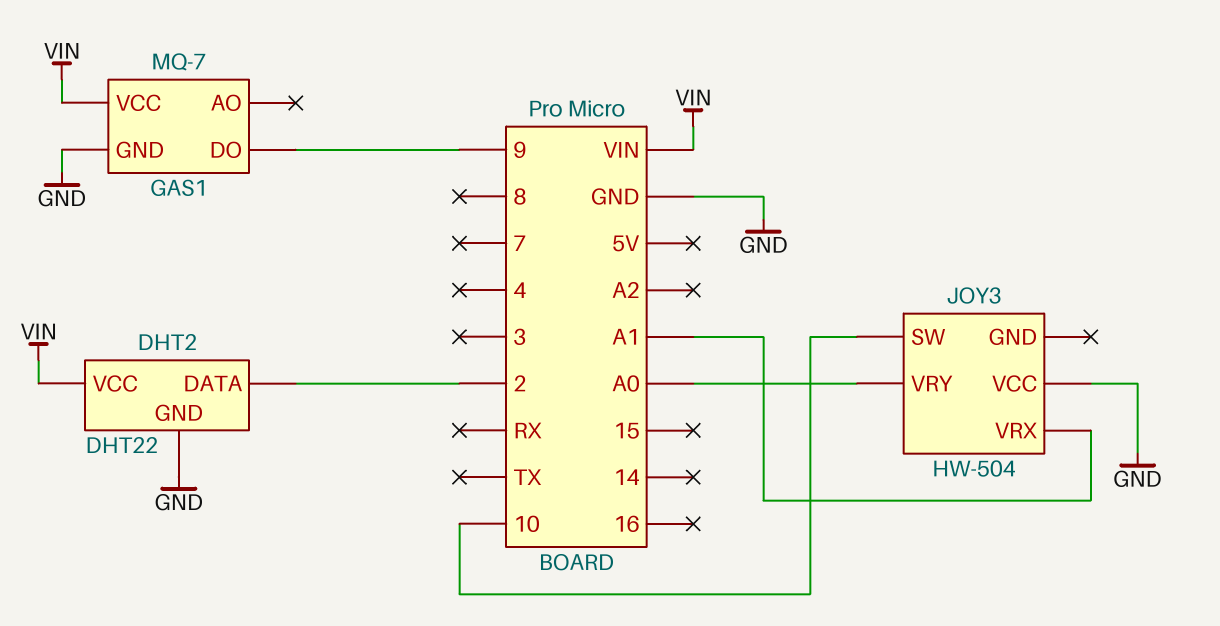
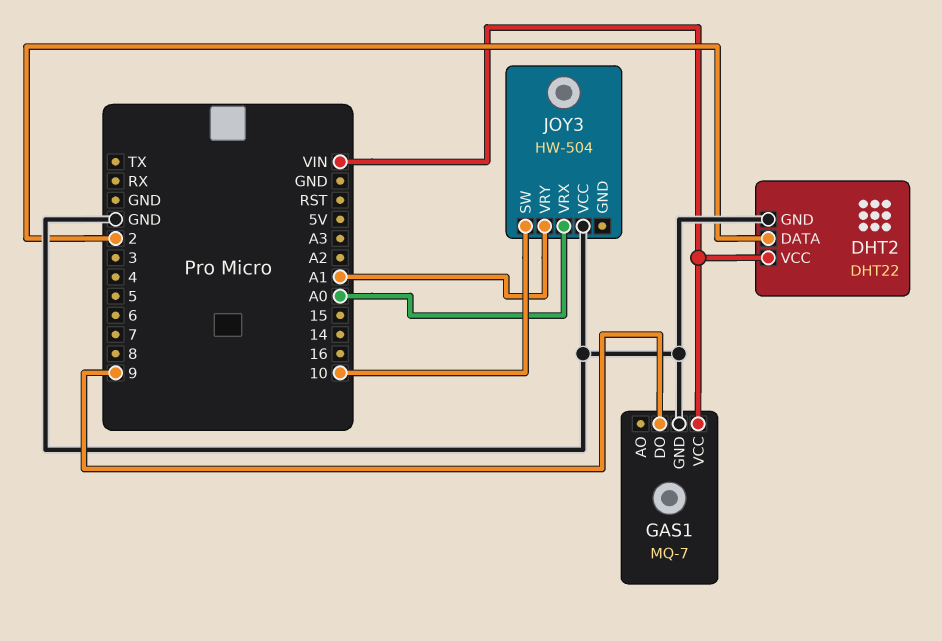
JOY3 pin VRX: A1 -> A0
JOY3 pin VRY: A0 -> A1

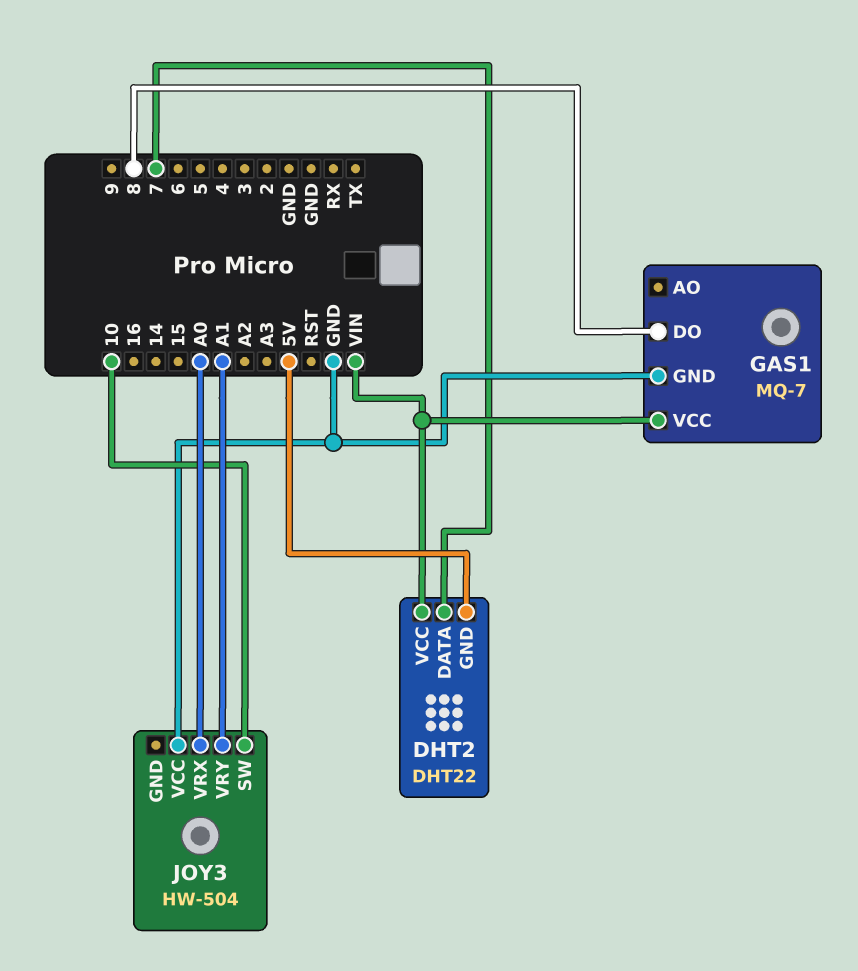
DHT2 pin DATA: 2 -> 7
DHT2 pin GND: GND -> 5V
GAS1 pin DO: 9 -> 8

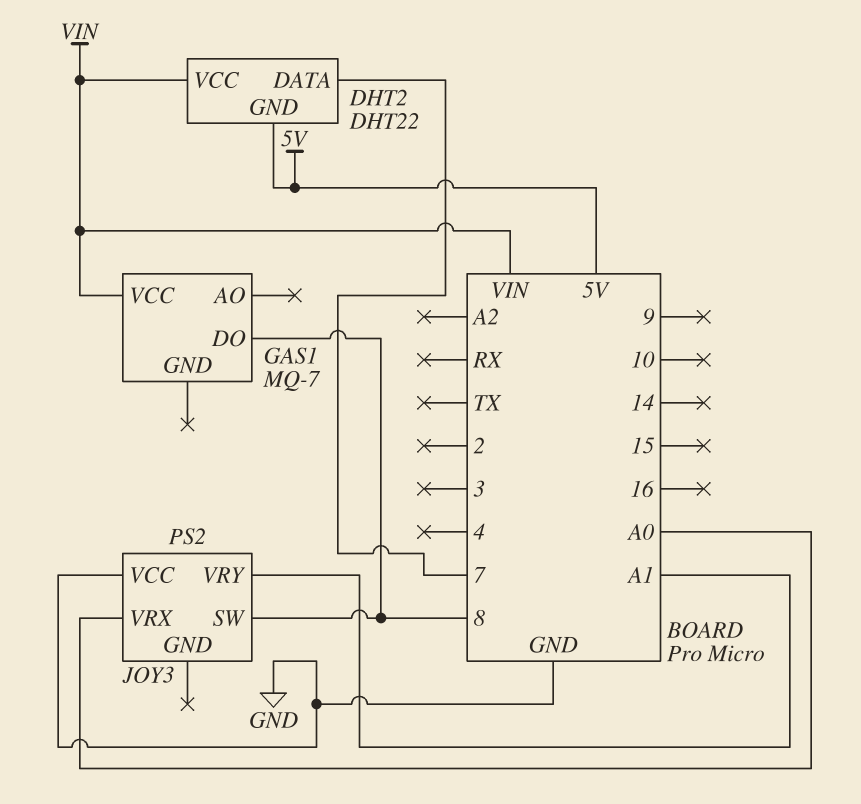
GAS1 pin GND: GND -> none
JOY3: HW-504 -> PS2
JOY3 pin SW: 10 -> 8

